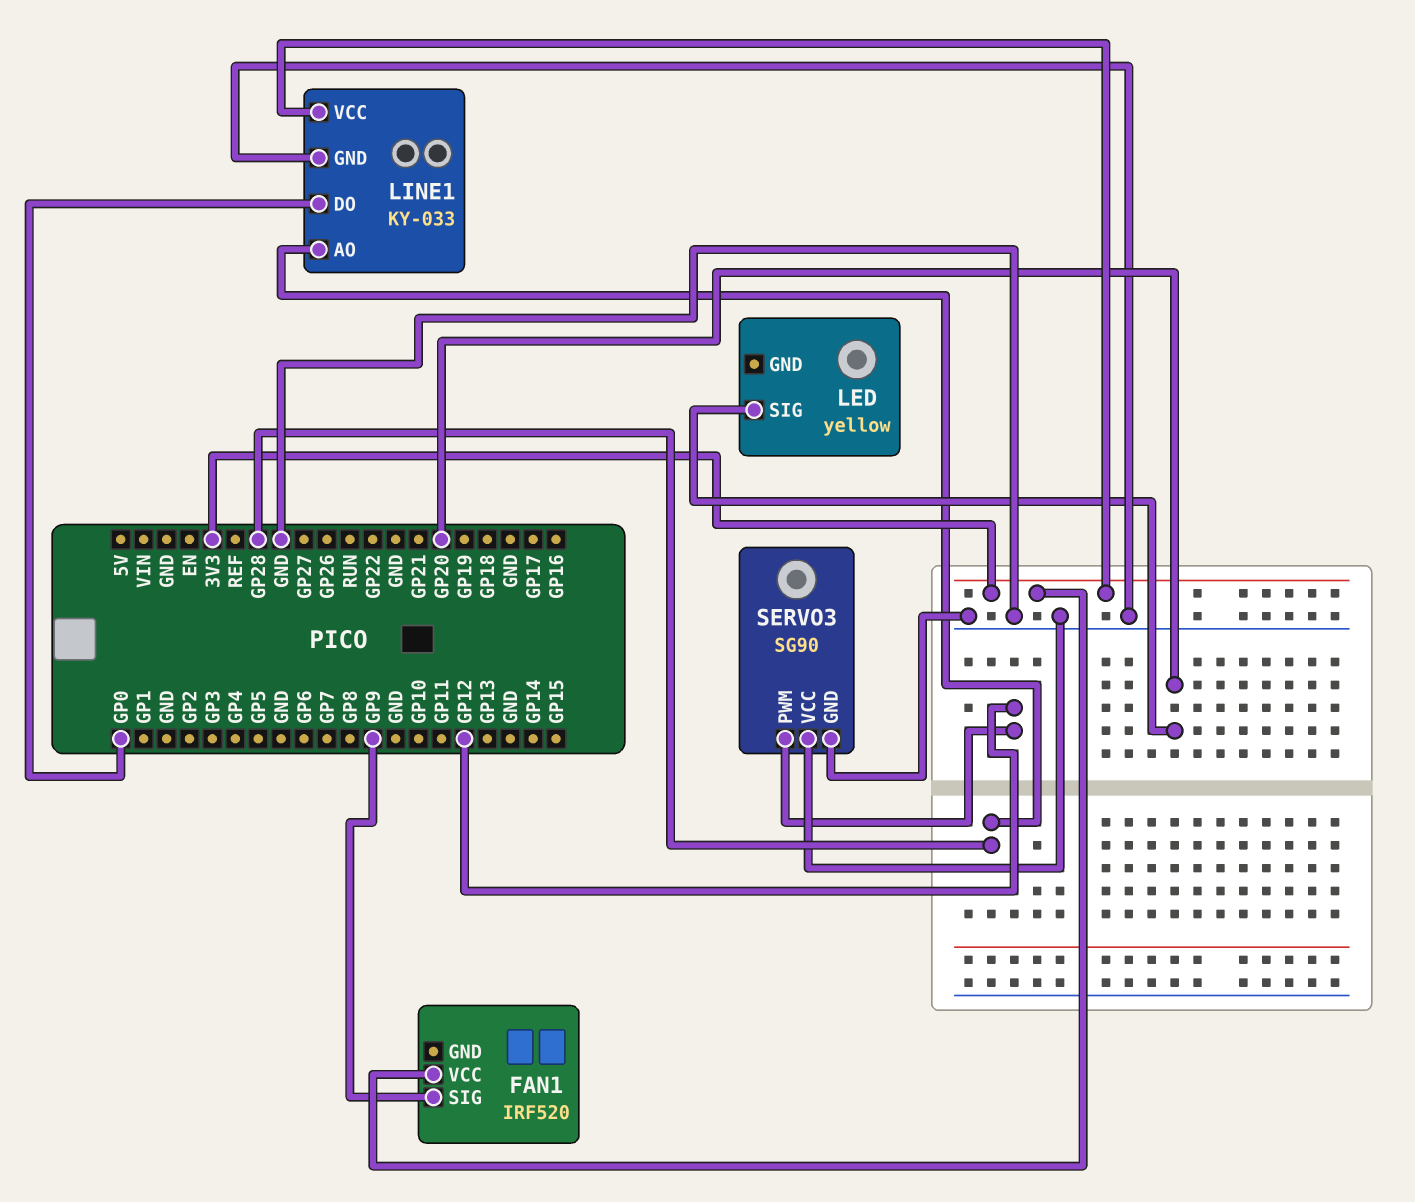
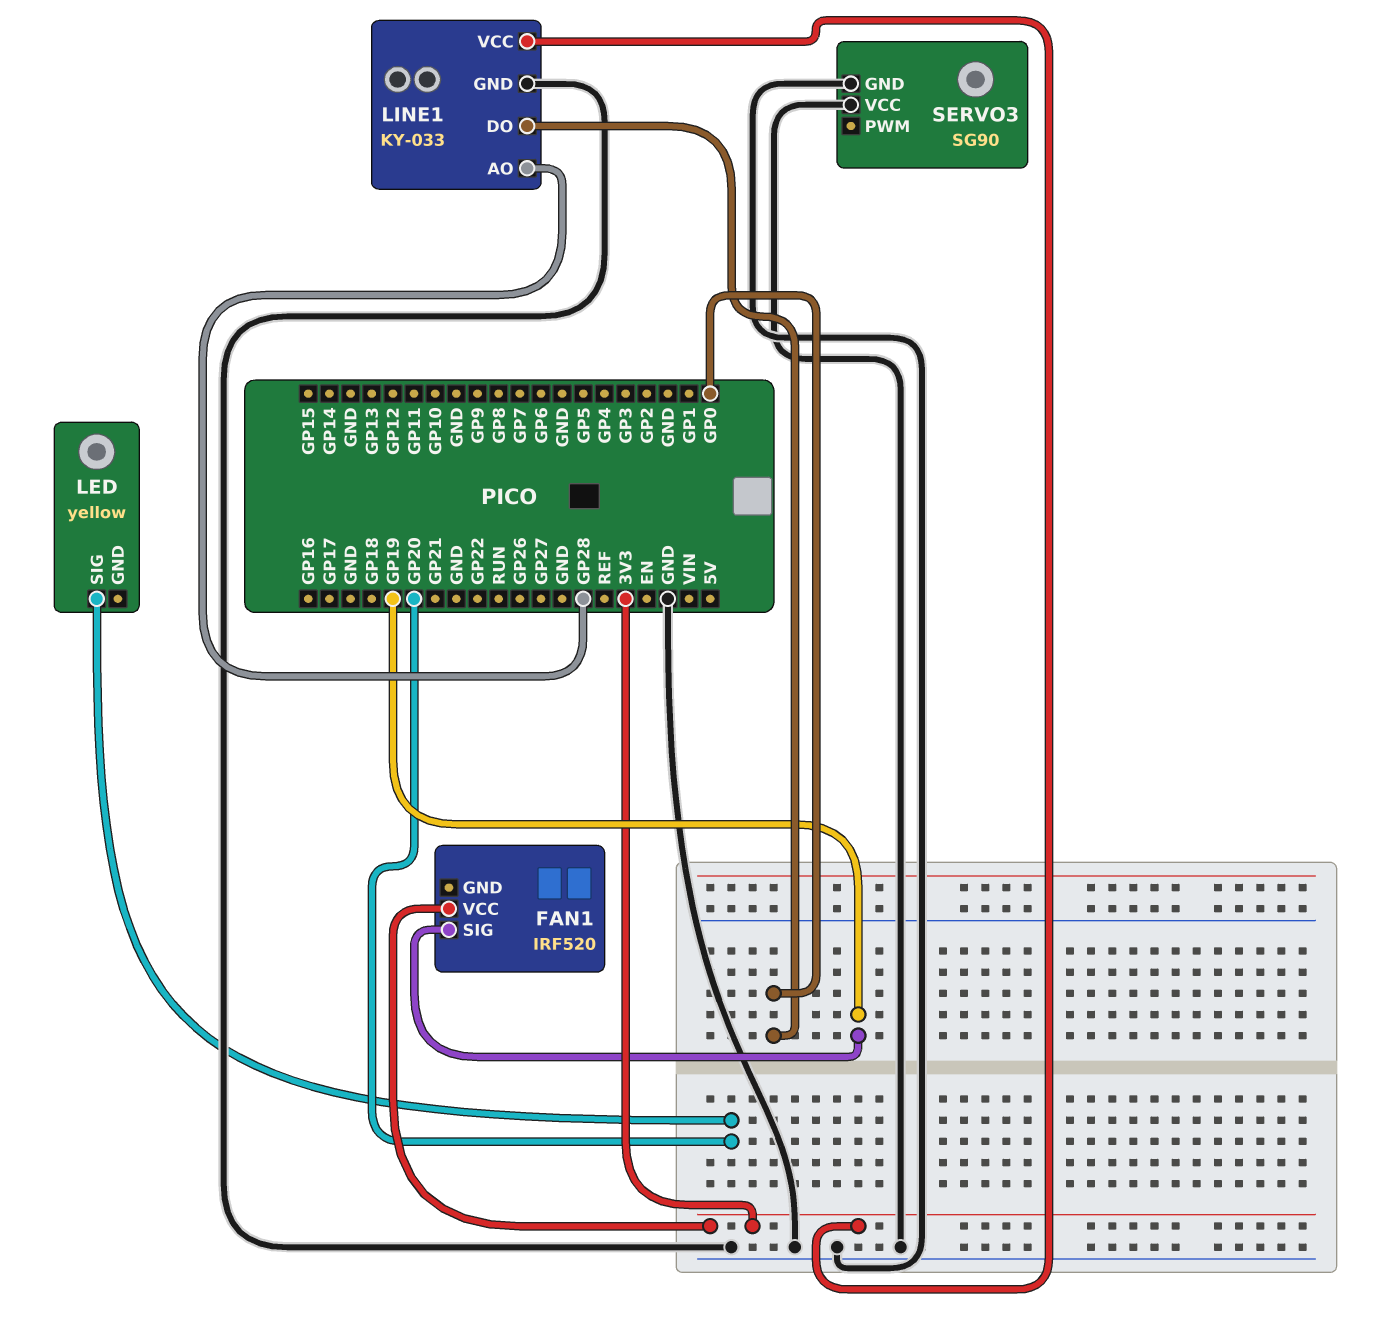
FAN1 pin SIG: GP9 -> GP19
SERVO3 pin PWM: GP12 -> none

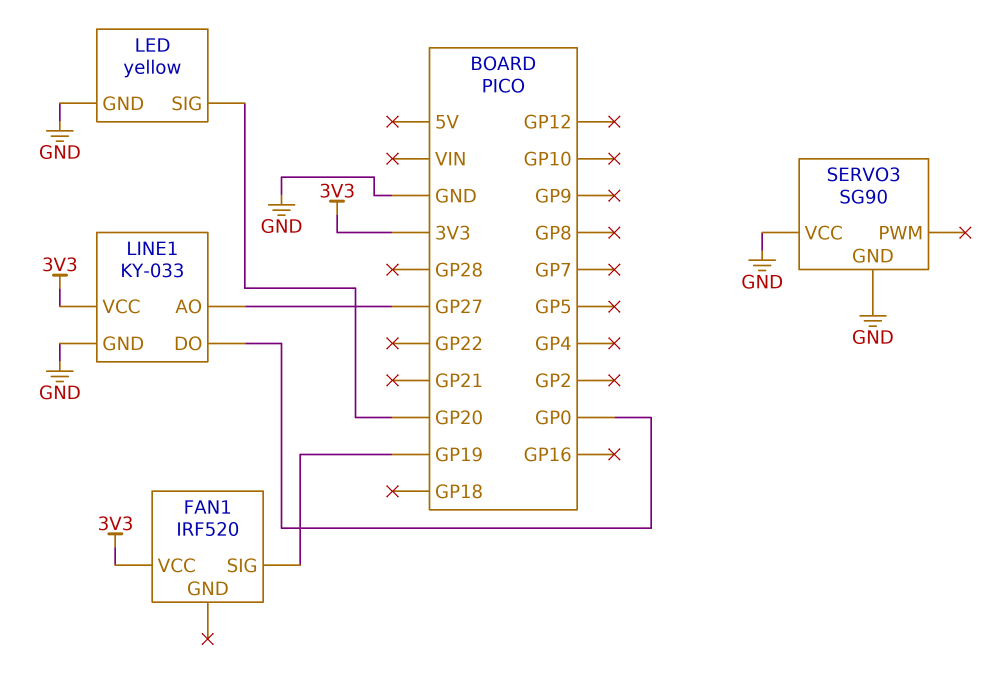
LED pin GND: none -> GND
LINE1 pin AO: GP28 -> GP27

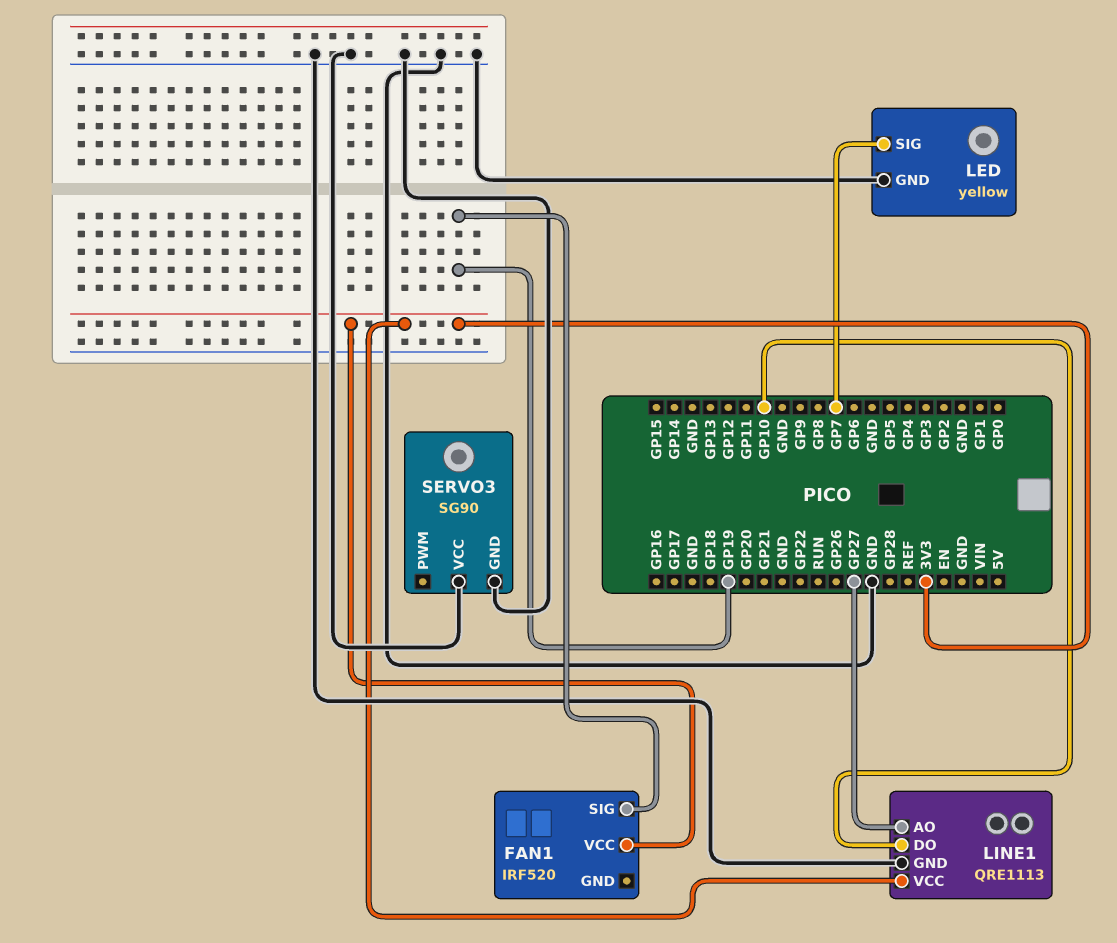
LED pin SIG: GP20 -> GP7
LINE1: KY-033 -> QRE1113
LINE1 pin DO: GP0 -> GP10

